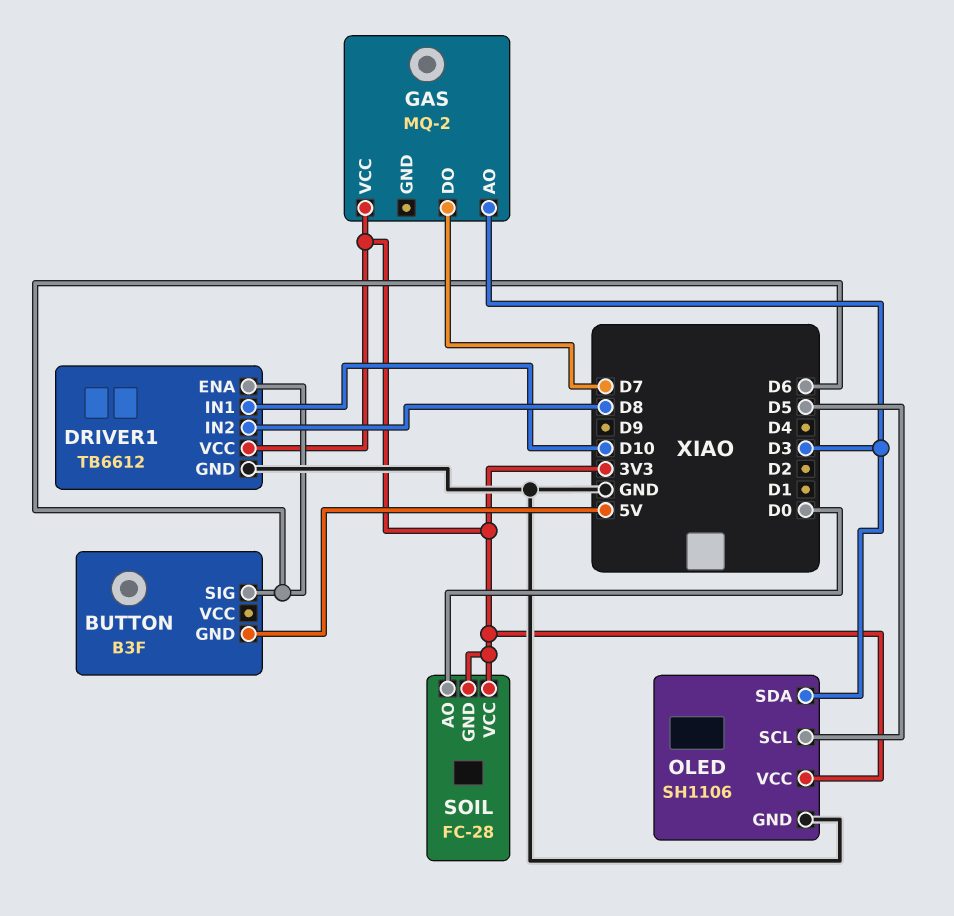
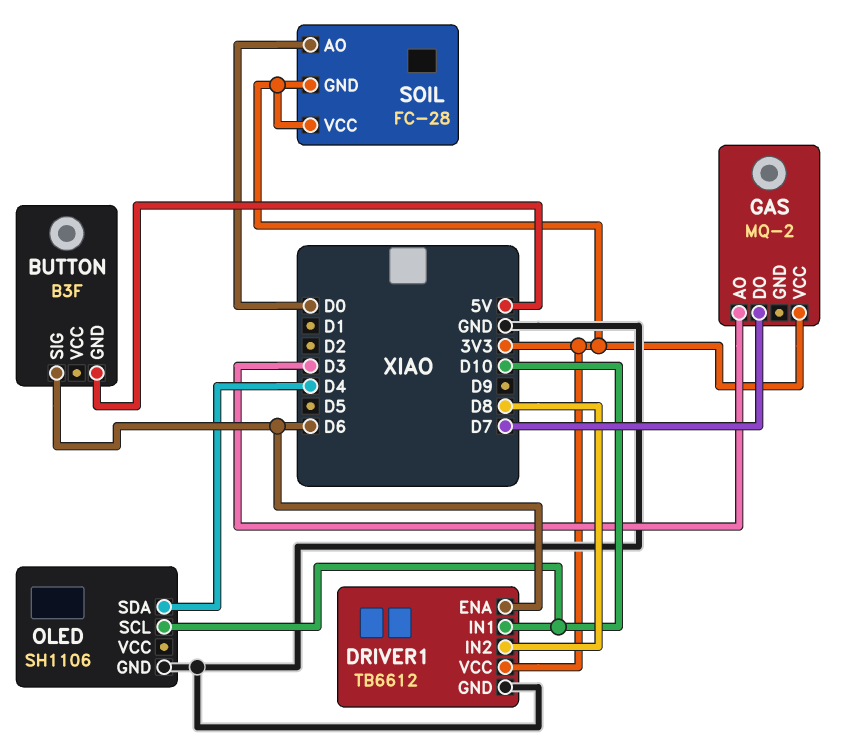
OLED pin SCL: D5 -> D10
OLED pin SDA: D3 -> D4
OLED pin VCC: 3V3 -> none

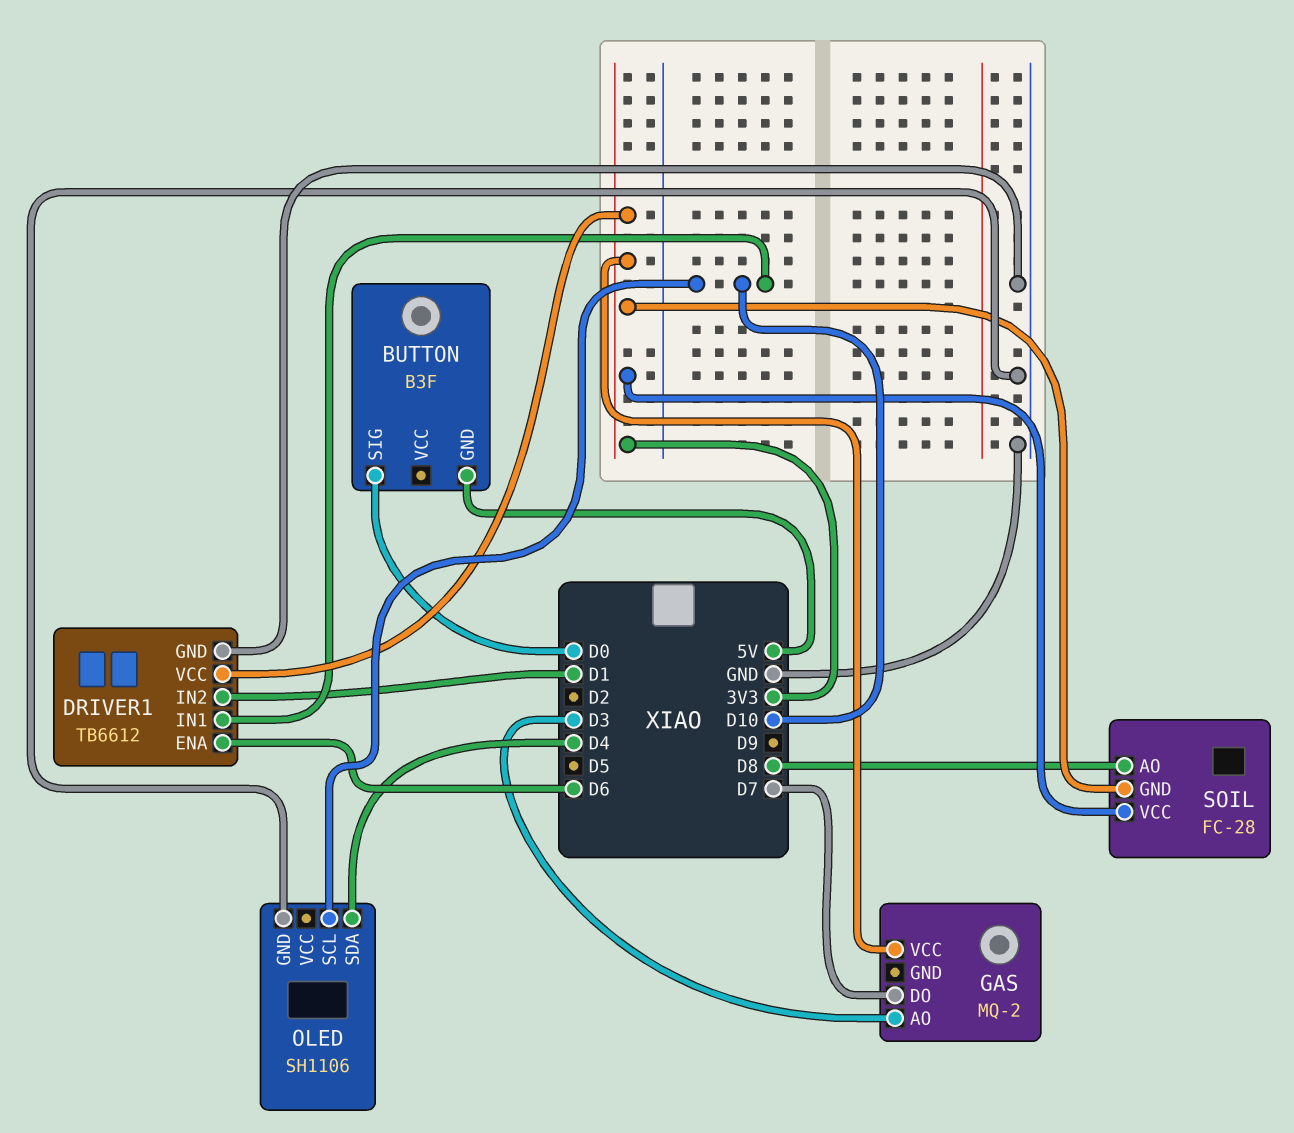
BUTTON pin SIG: D6 -> D0
DRIVER1 pin IN2: D8 -> D1
SOIL pin AO: D0 -> D8

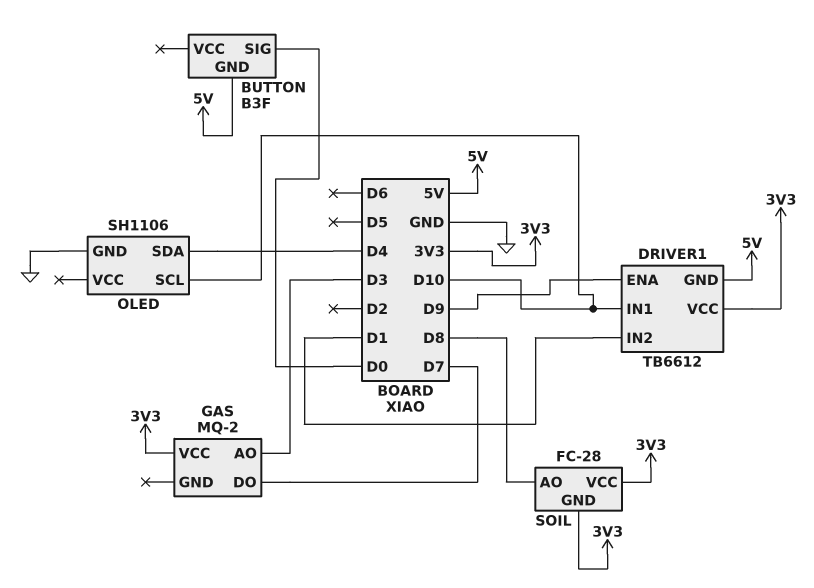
DRIVER1 pin ENA: D6 -> D9
DRIVER1 pin GND: GND -> 5V

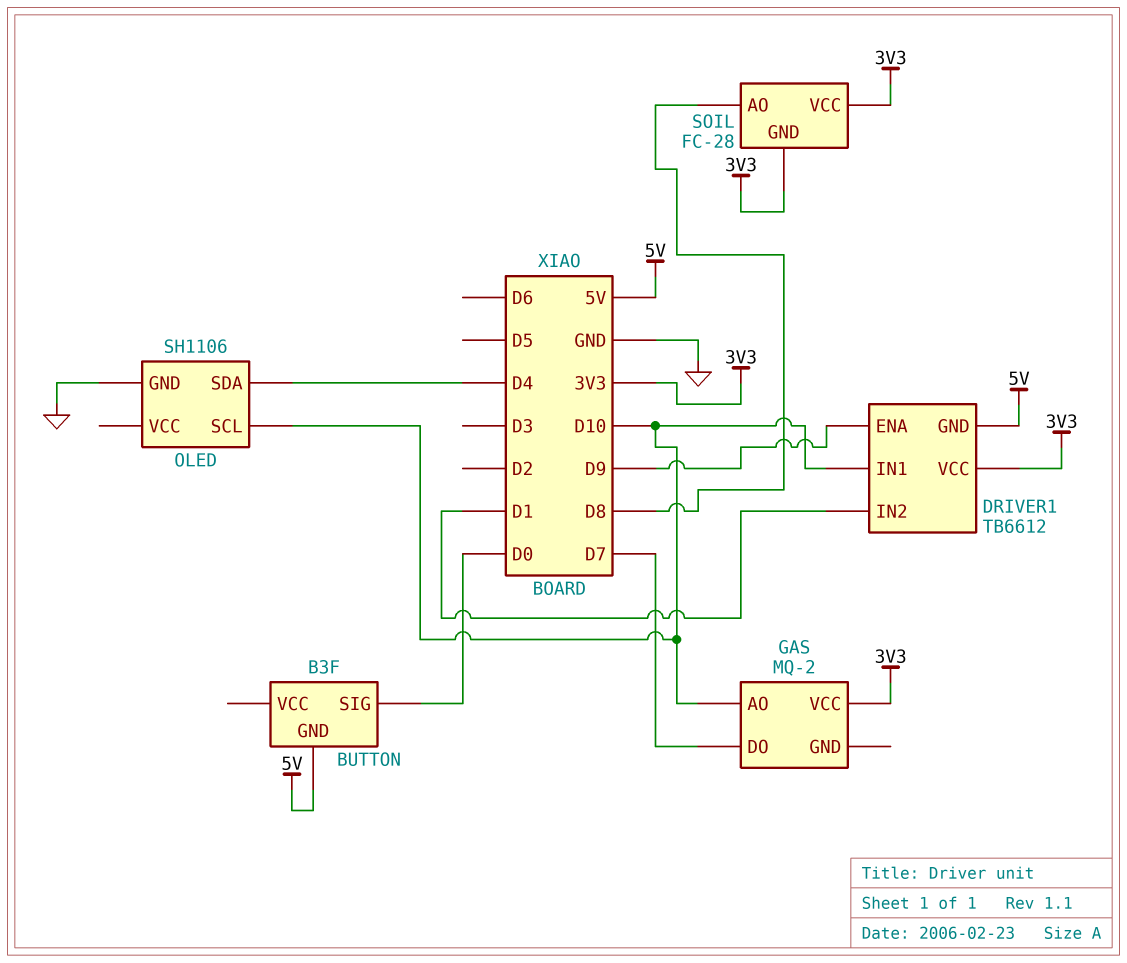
GAS pin AO: D3 -> D10

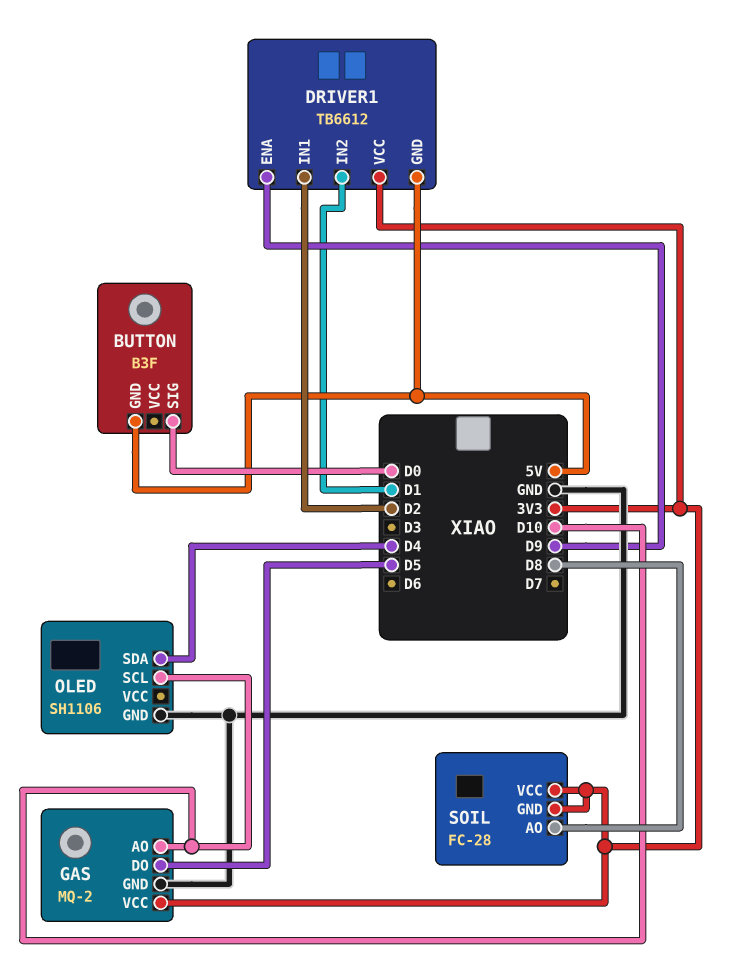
DRIVER1 pin IN1: D10 -> D2
GAS pin DO: D7 -> D5
GAS pin GND: none -> GND

